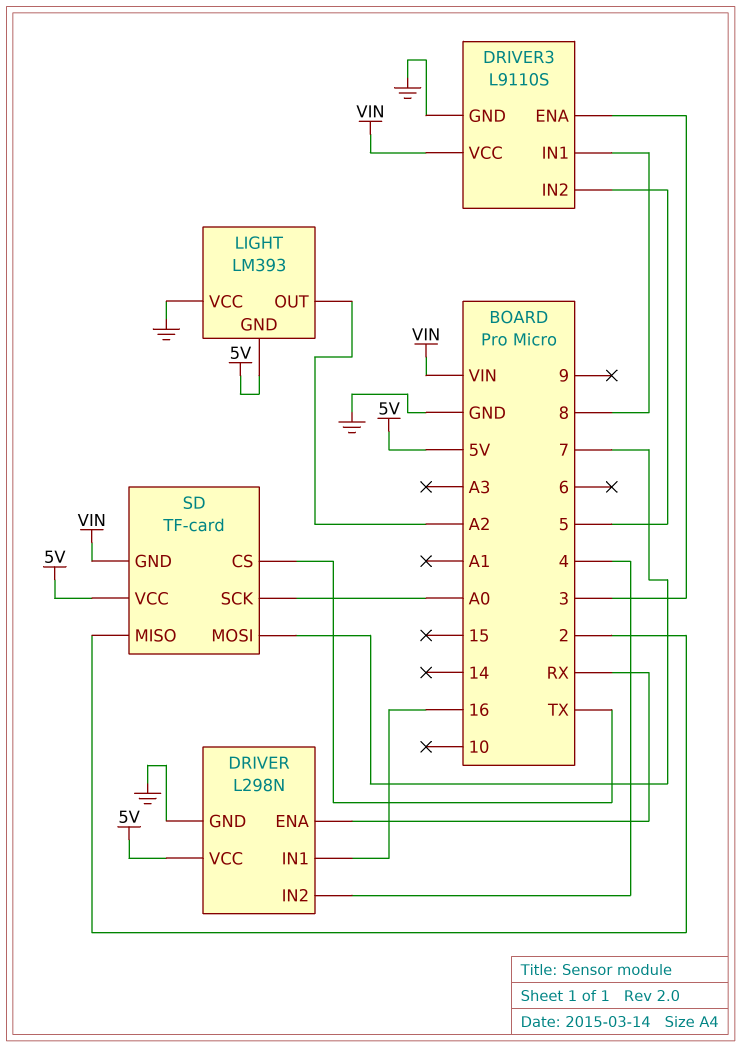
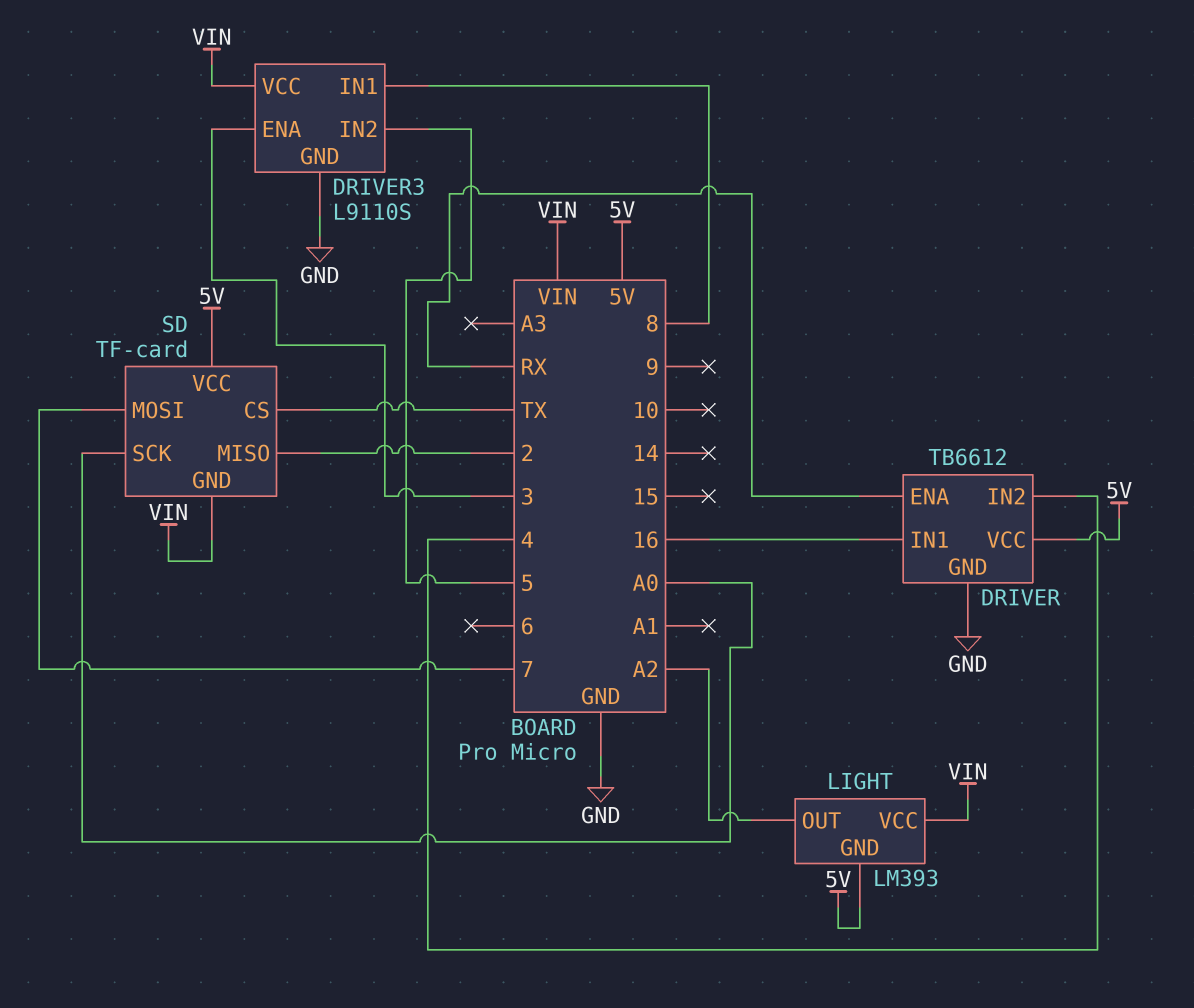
DRIVER: L298N -> TB6612
LIGHT pin VCC: GND -> VIN

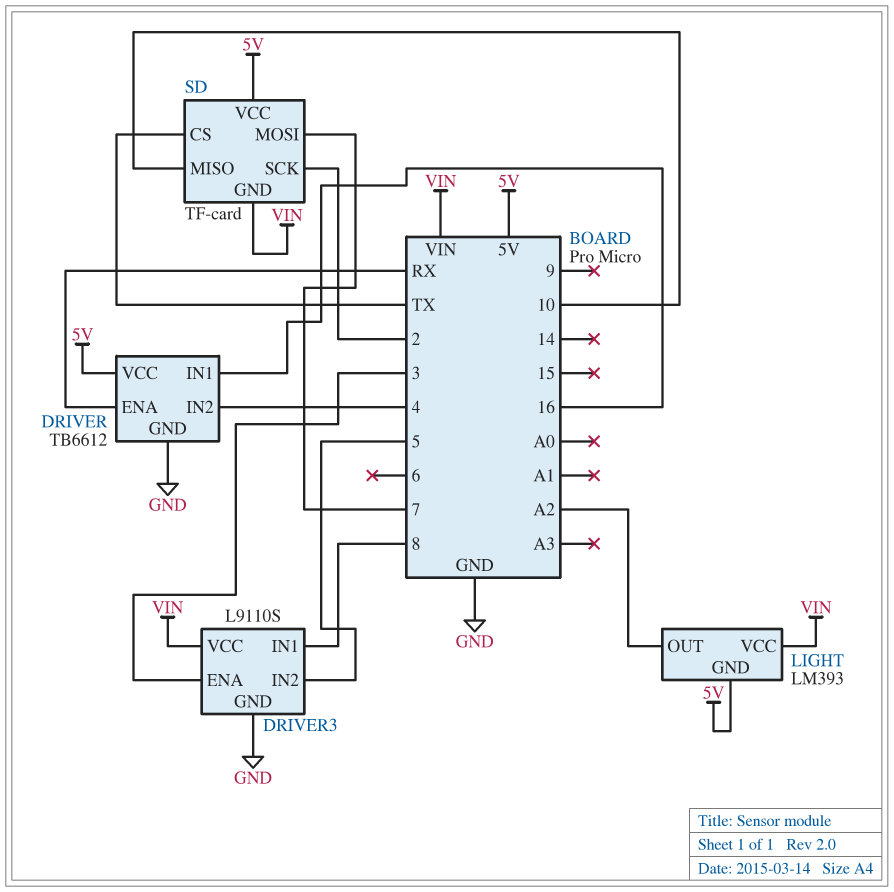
SD pin MISO: 2 -> 10
SD pin SCK: A0 -> 2

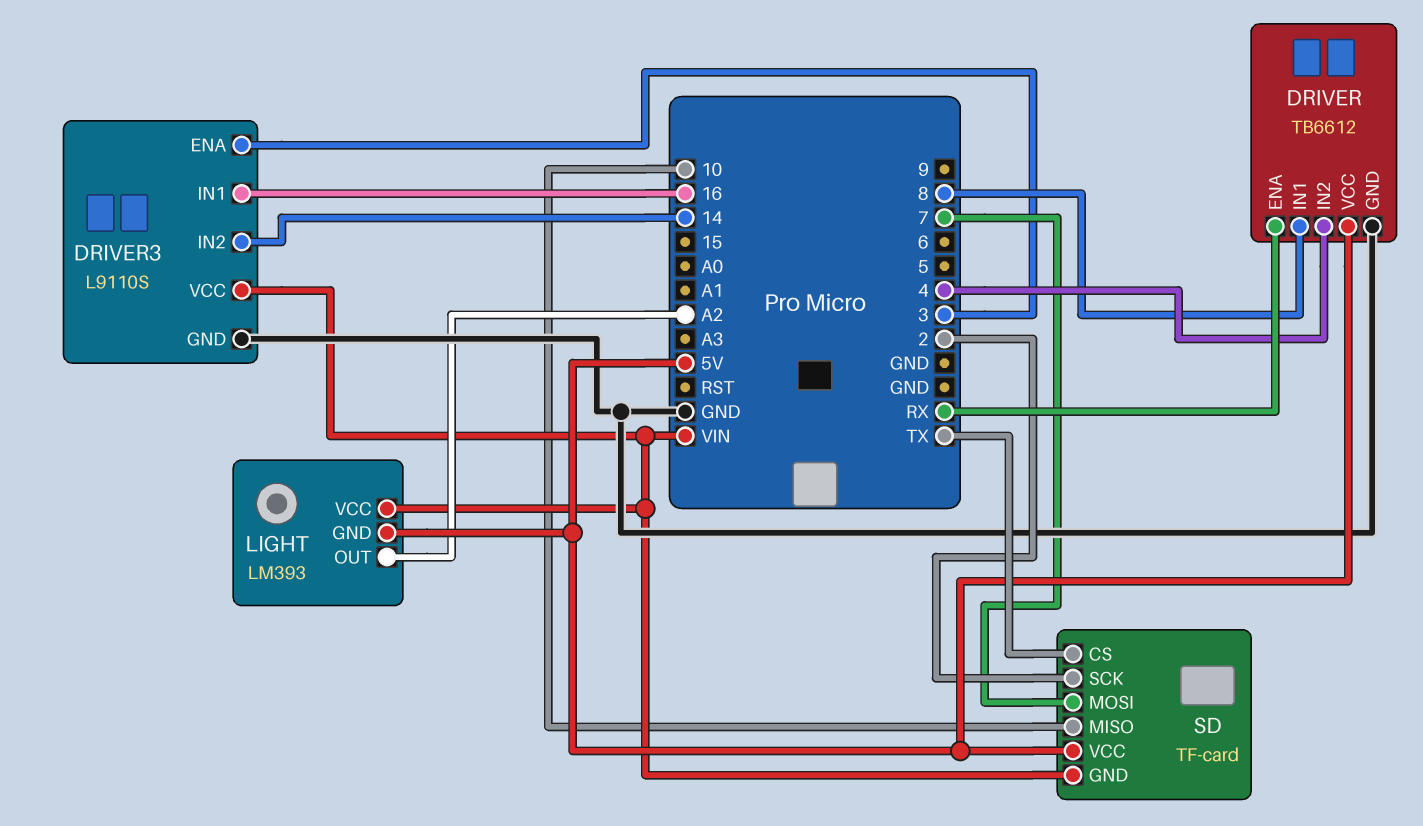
DRIVER pin IN1: 16 -> 8
DRIVER3 pin IN1: 8 -> 16
DRIVER3 pin IN2: 5 -> 14

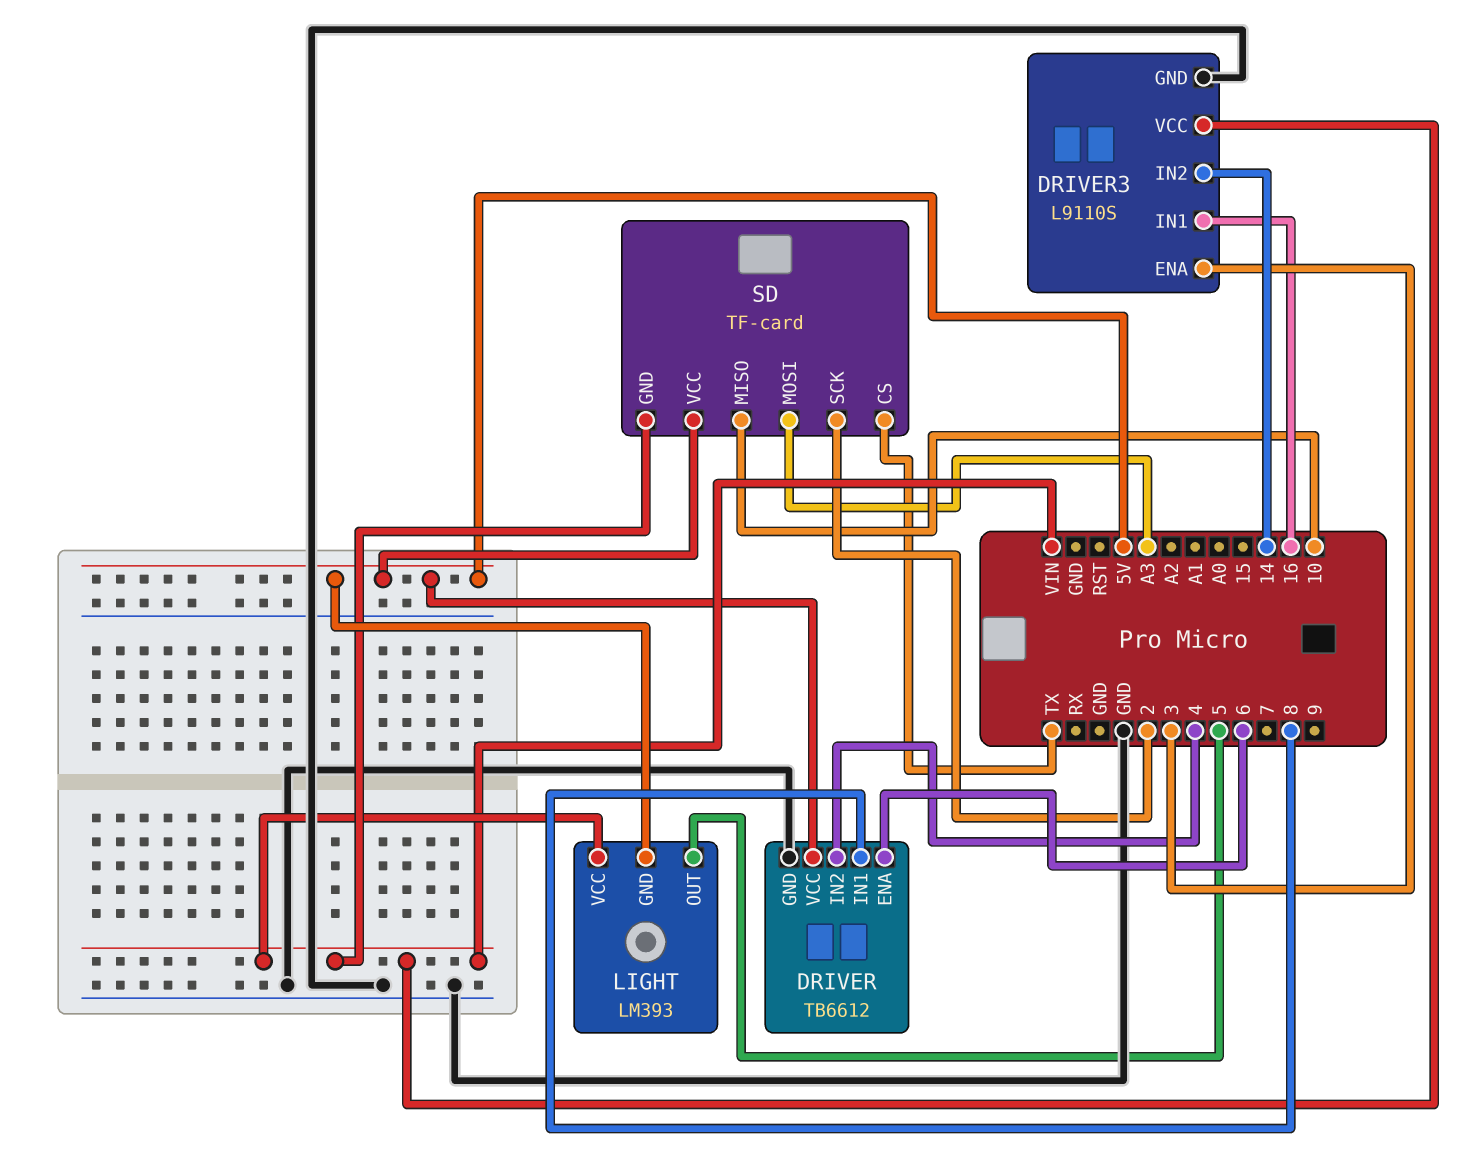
DRIVER pin ENA: RX -> 6
LIGHT pin OUT: A2 -> 5
SD pin MOSI: 7 -> A3

